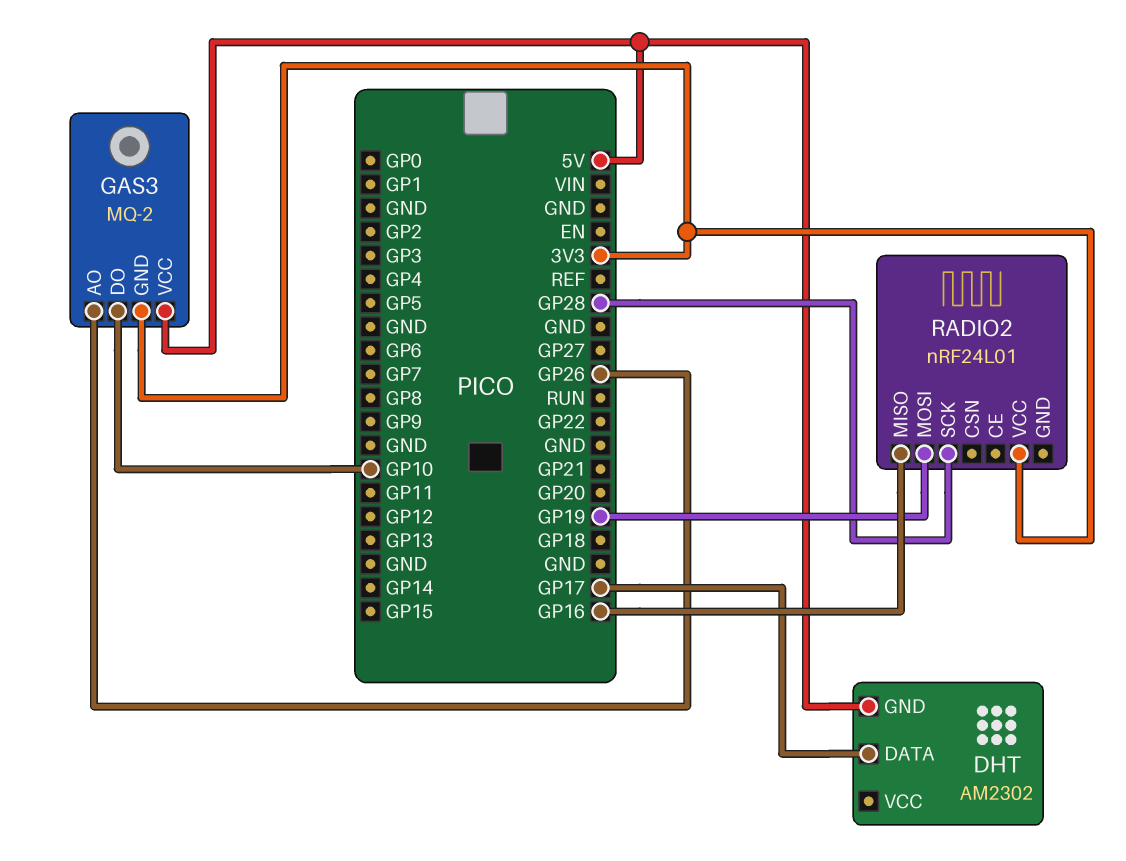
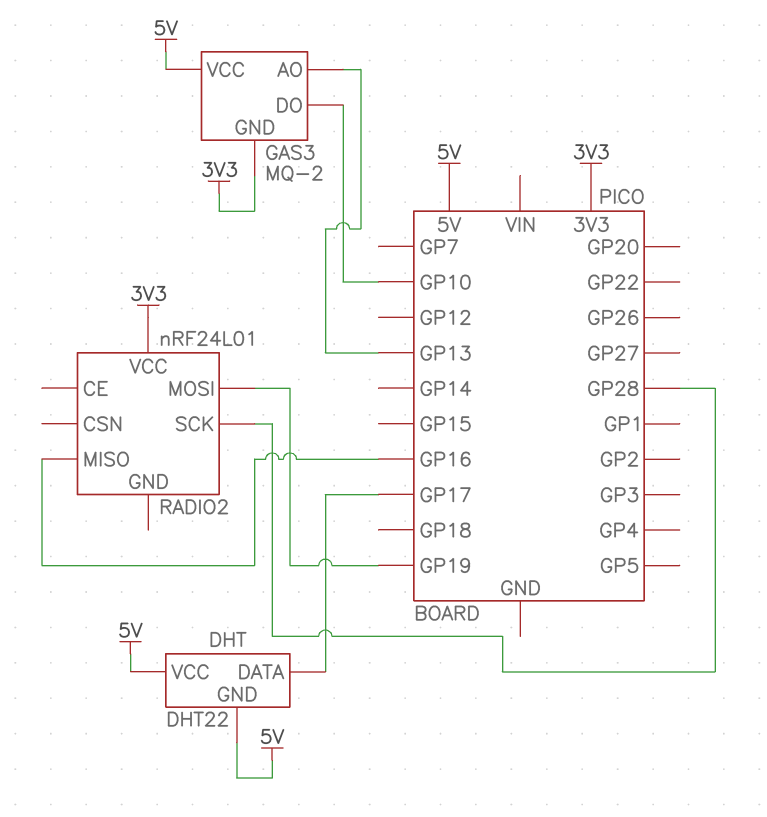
DHT: AM2302 -> DHT22
DHT pin VCC: none -> 5V
GAS3 pin AO: GP26 -> GP13

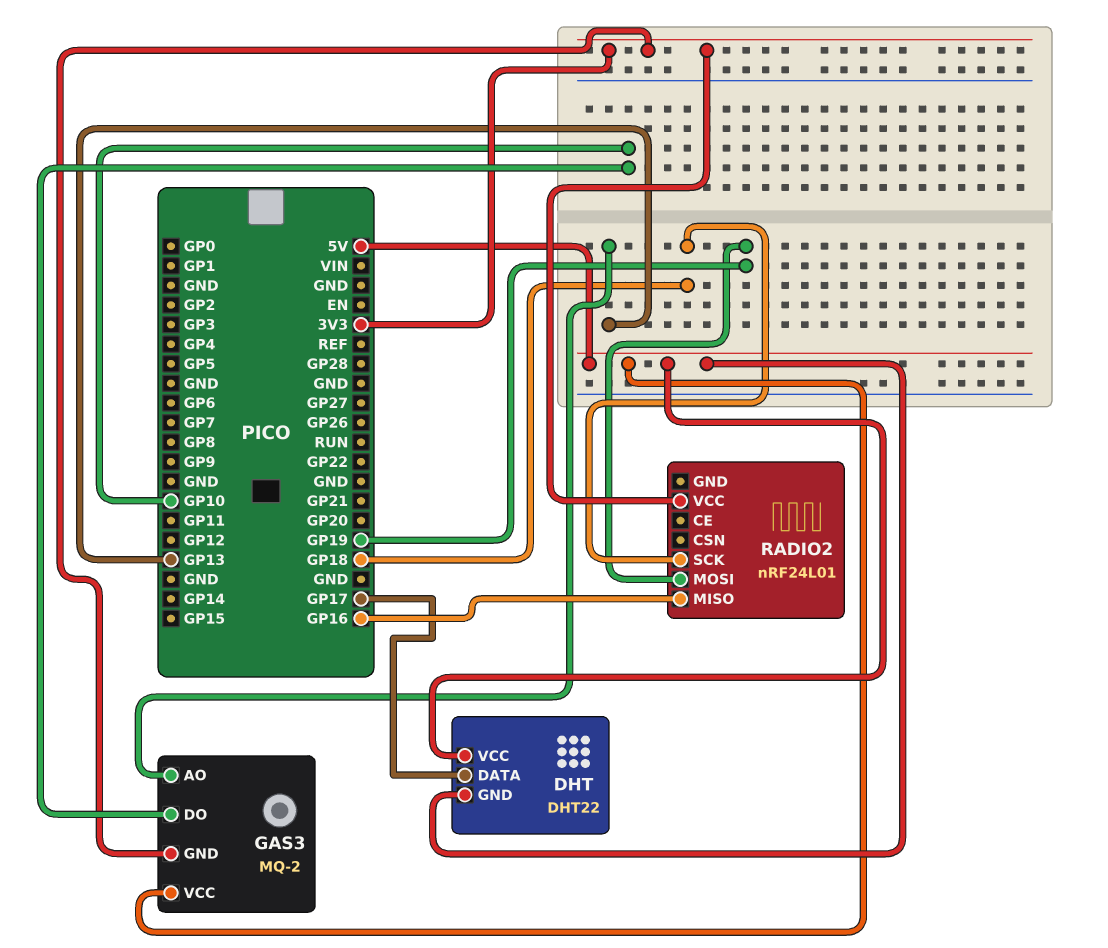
RADIO2 pin SCK: GP28 -> GP18

